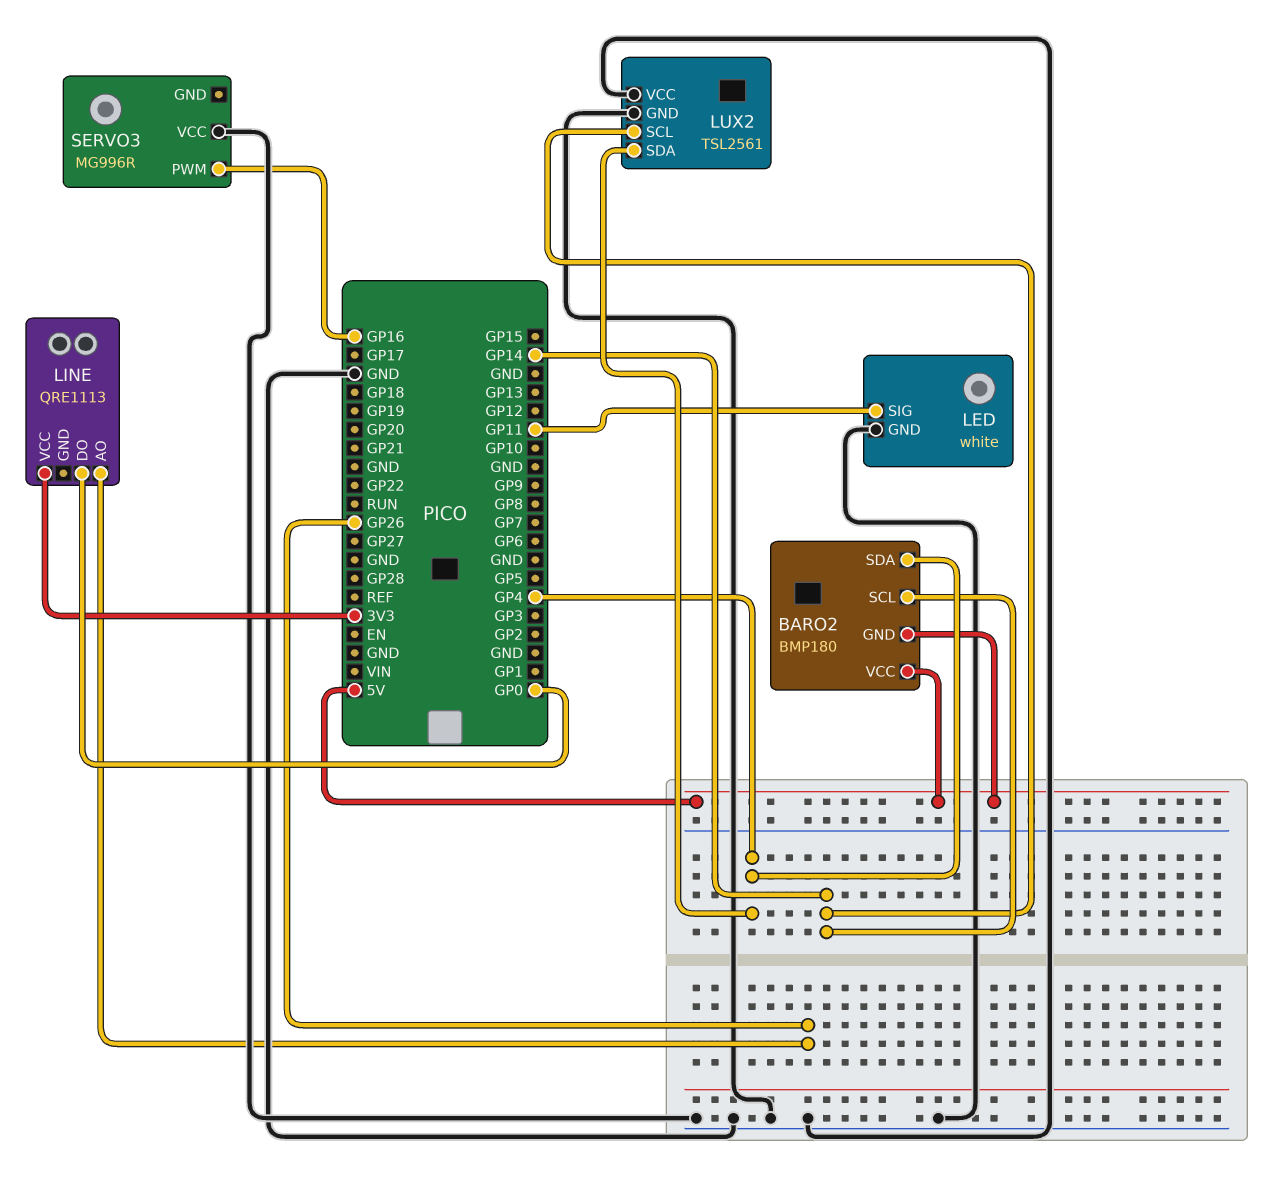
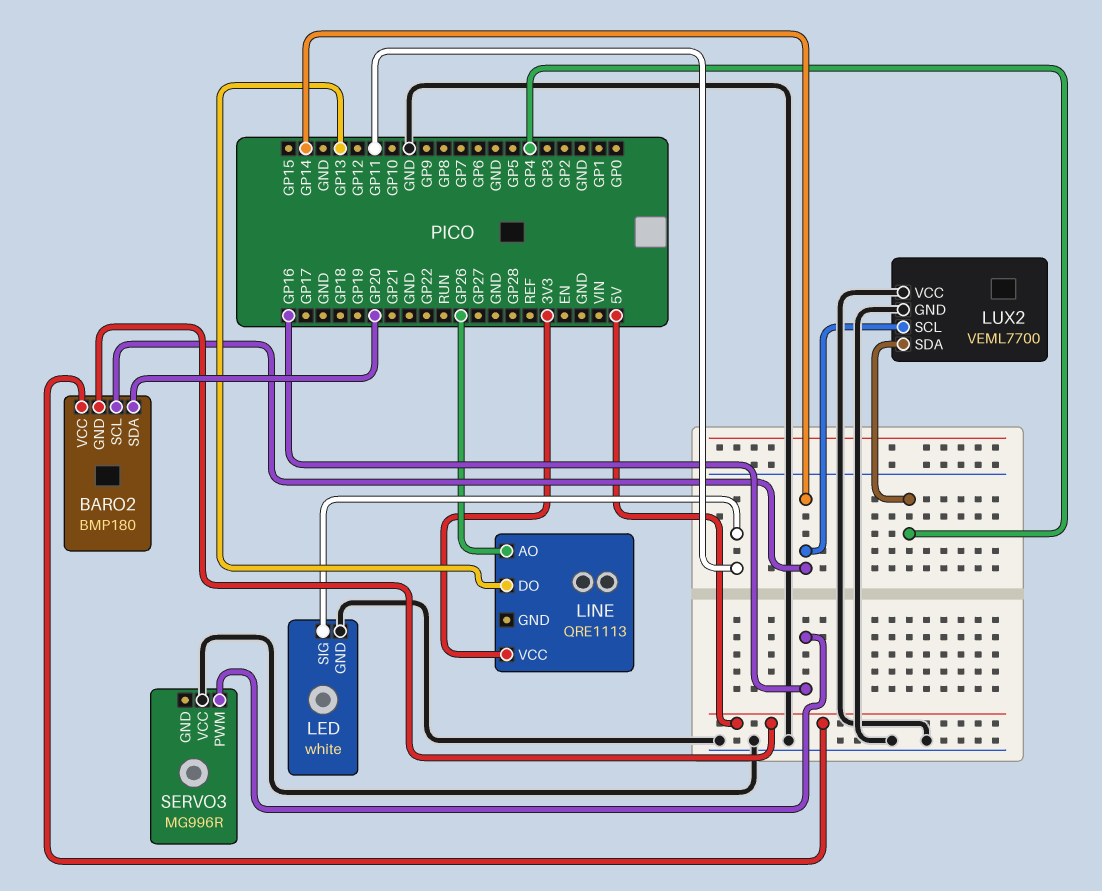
BARO2 pin SDA: GP4 -> GP20
LINE pin DO: GP0 -> GP13
LUX2: TSL2561 -> VEML7700

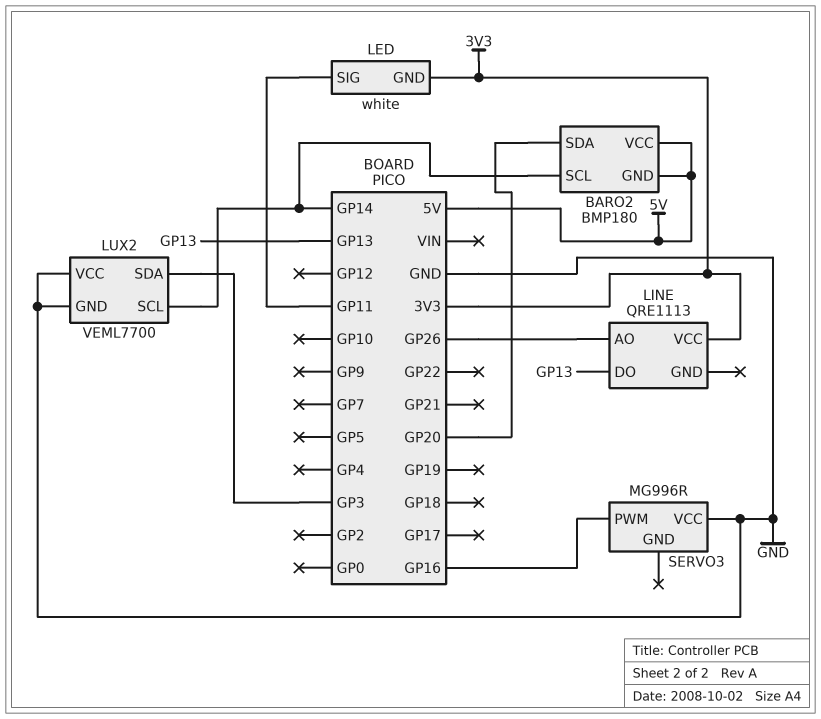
LED pin GND: GND -> 3V3
LUX2 pin SDA: GP4 -> GP3

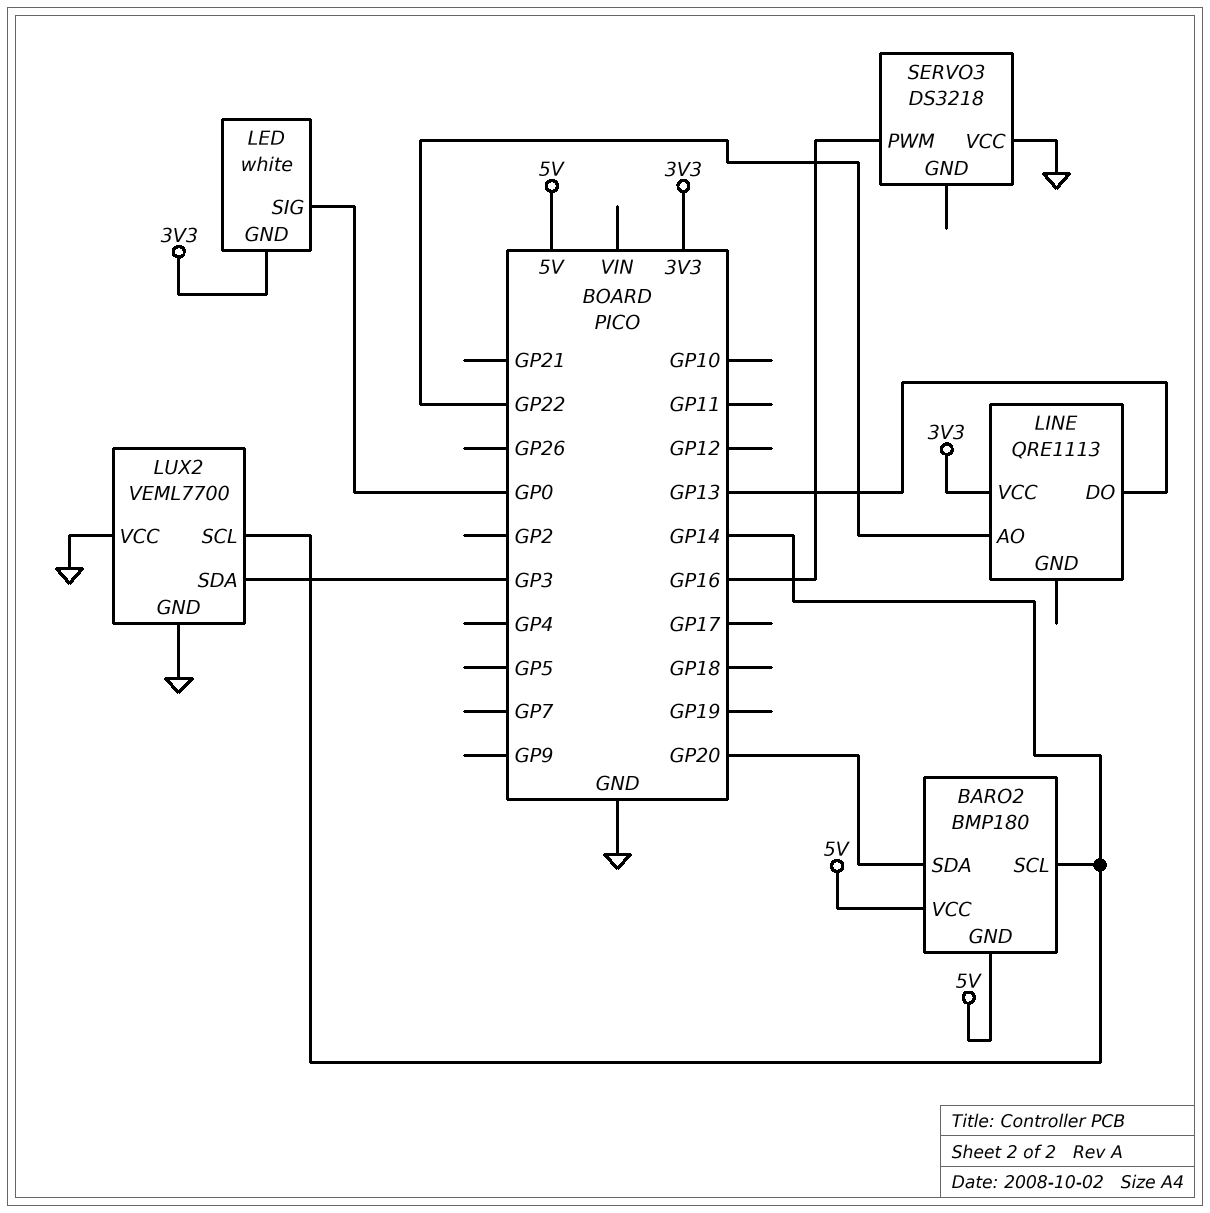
LED pin SIG: GP11 -> GP0
LINE pin AO: GP26 -> GP22
SERVO3: MG996R -> DS3218

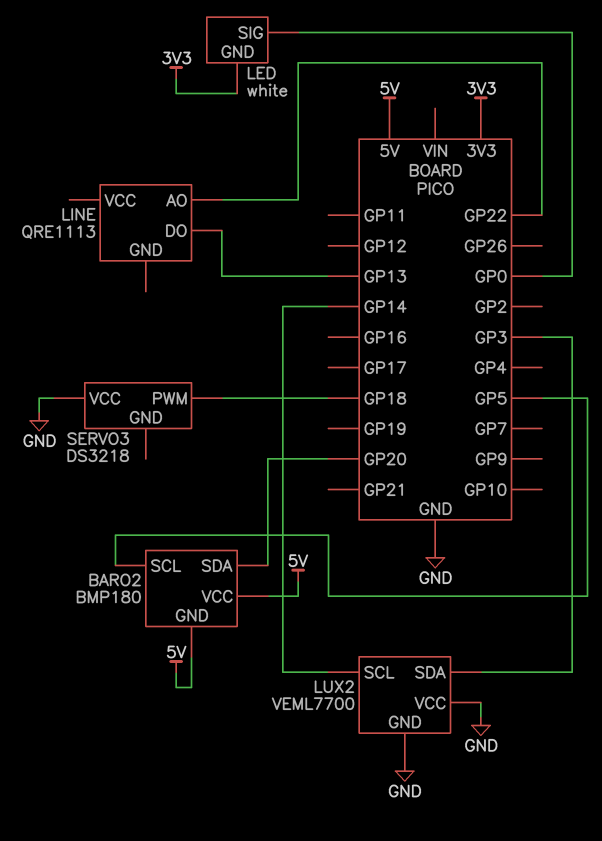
BARO2 pin SCL: GP14 -> GP5
LINE pin VCC: 3V3 -> none
SERVO3 pin PWM: GP16 -> GP18

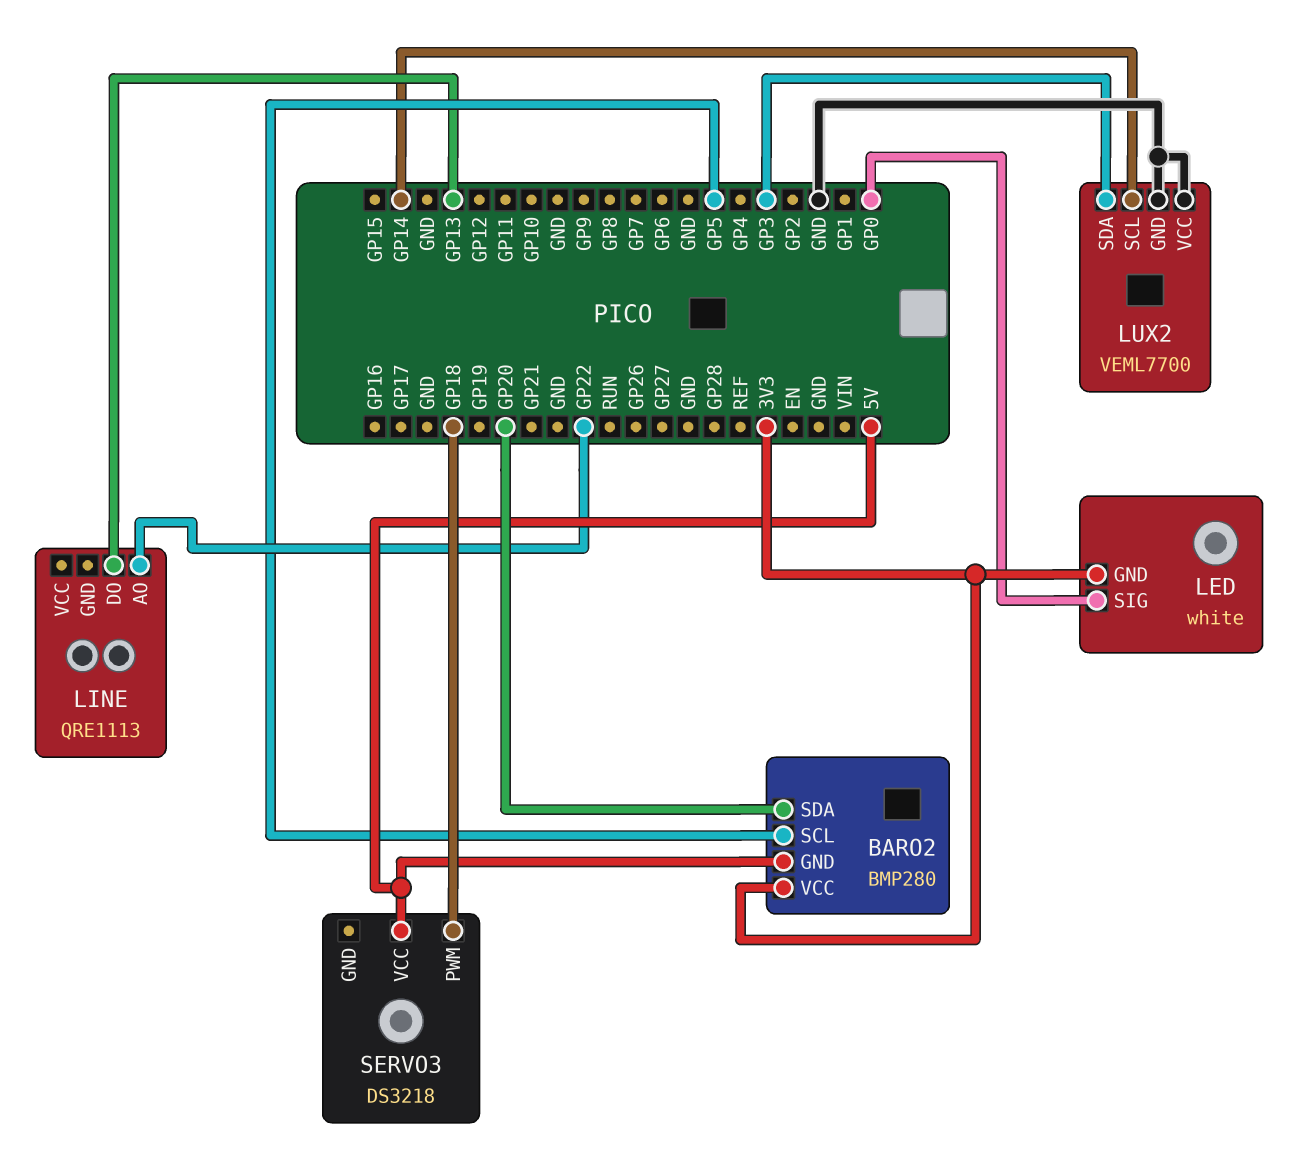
BARO2: BMP180 -> BMP280
BARO2 pin VCC: 5V -> 3V3
SERVO3 pin VCC: GND -> 5V

